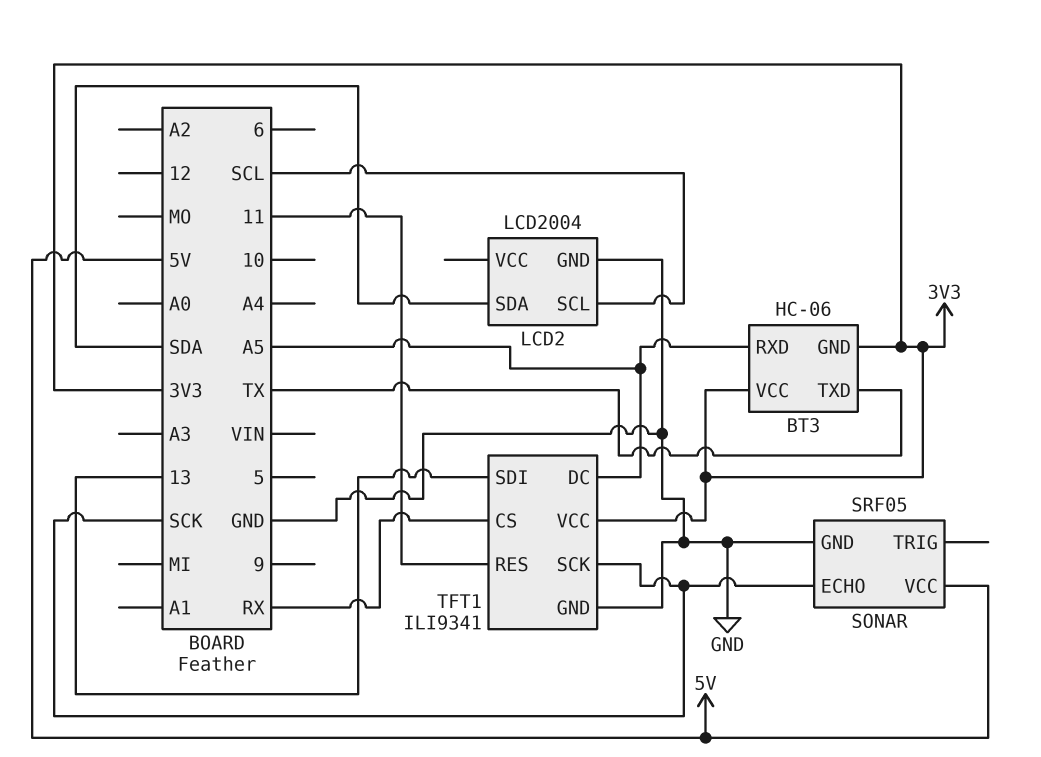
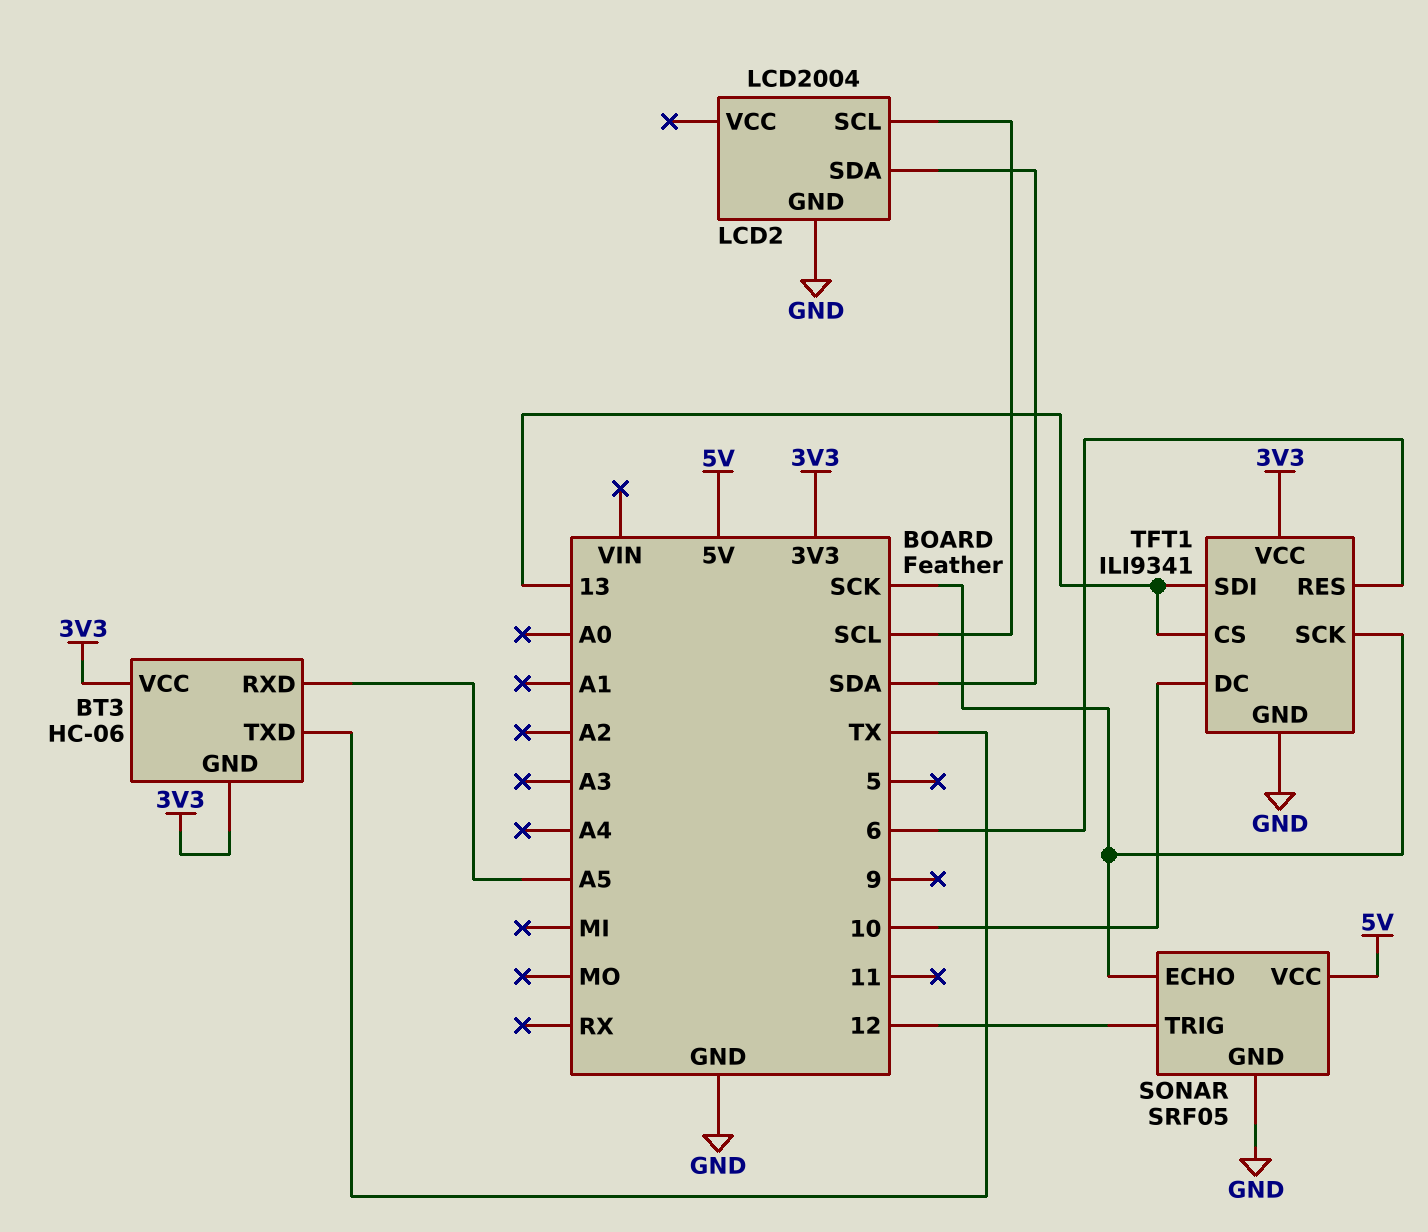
SONAR pin TRIG: none -> 12
TFT1 pin CS: RX -> 13
TFT1 pin DC: A5 -> 10
TFT1 pin RES: 11 -> 6

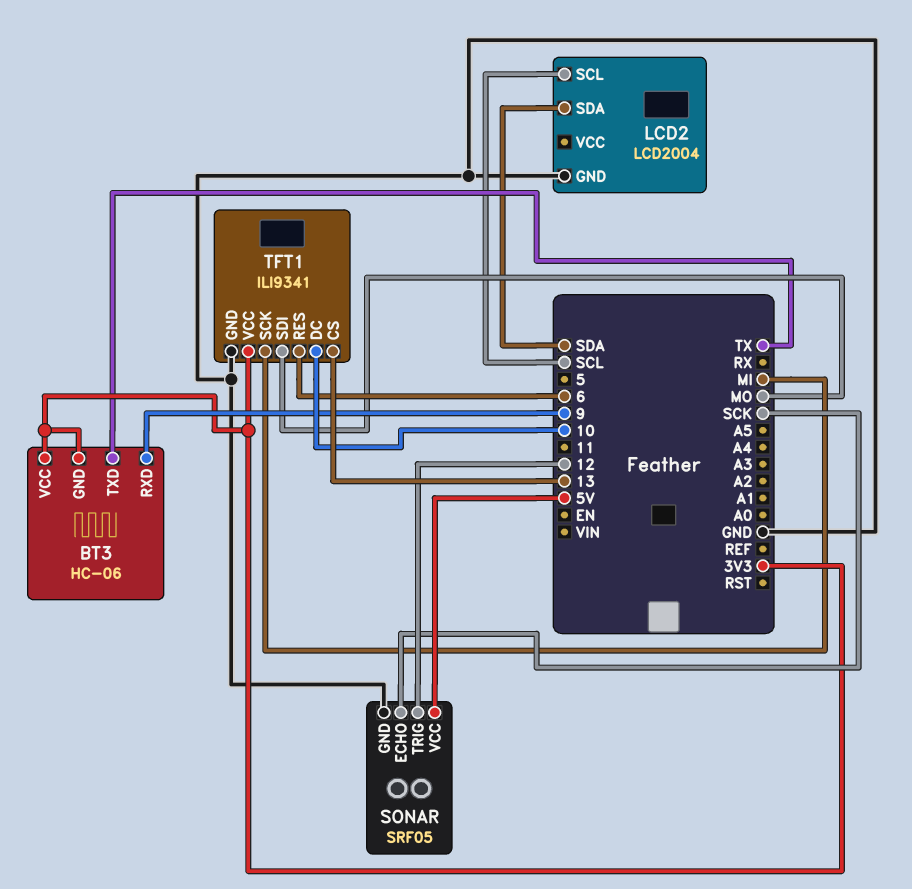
BT3 pin RXD: A5 -> 9
TFT1 pin SCK: SCK -> MI
TFT1 pin SDI: 13 -> MO

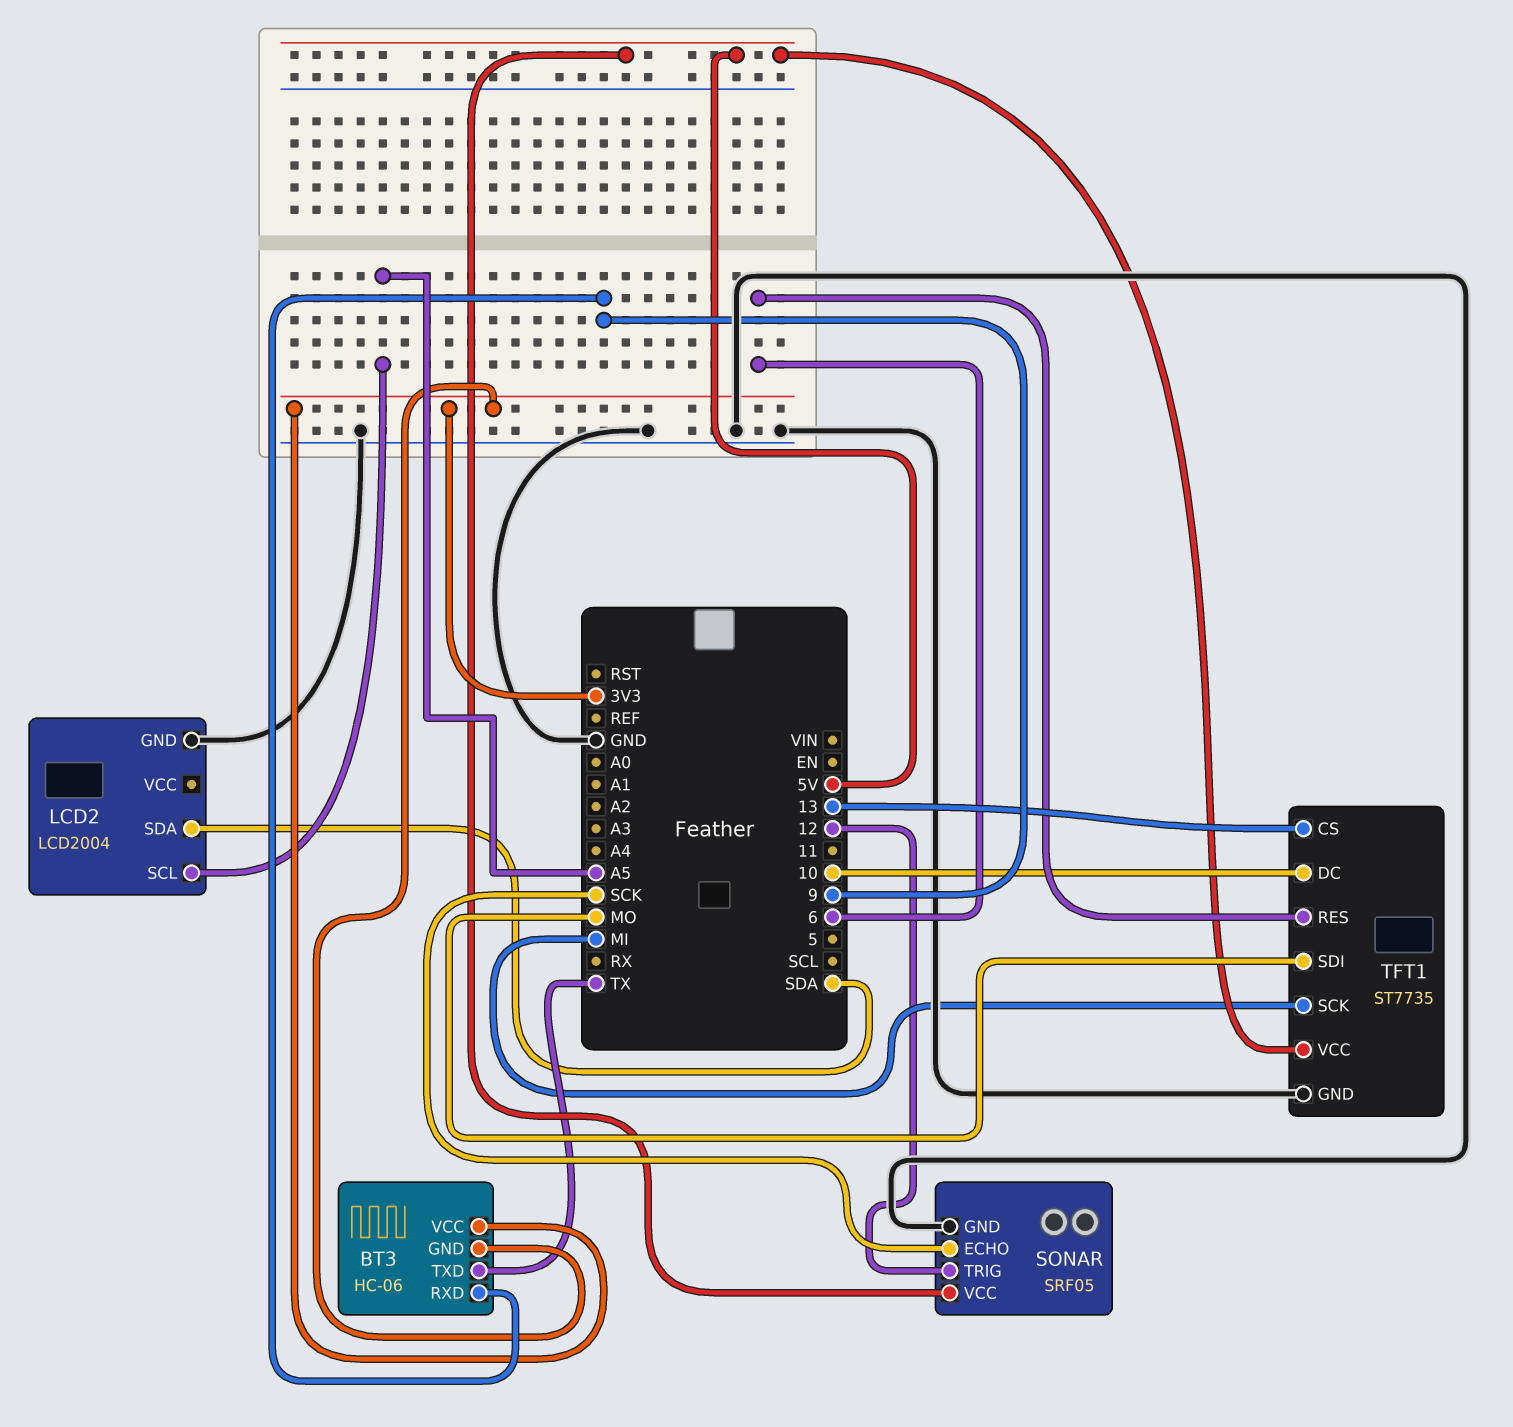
LCD2 pin SCL: SCL -> A5
TFT1: ILI9341 -> ST7735
TFT1 pin VCC: 3V3 -> 5V

